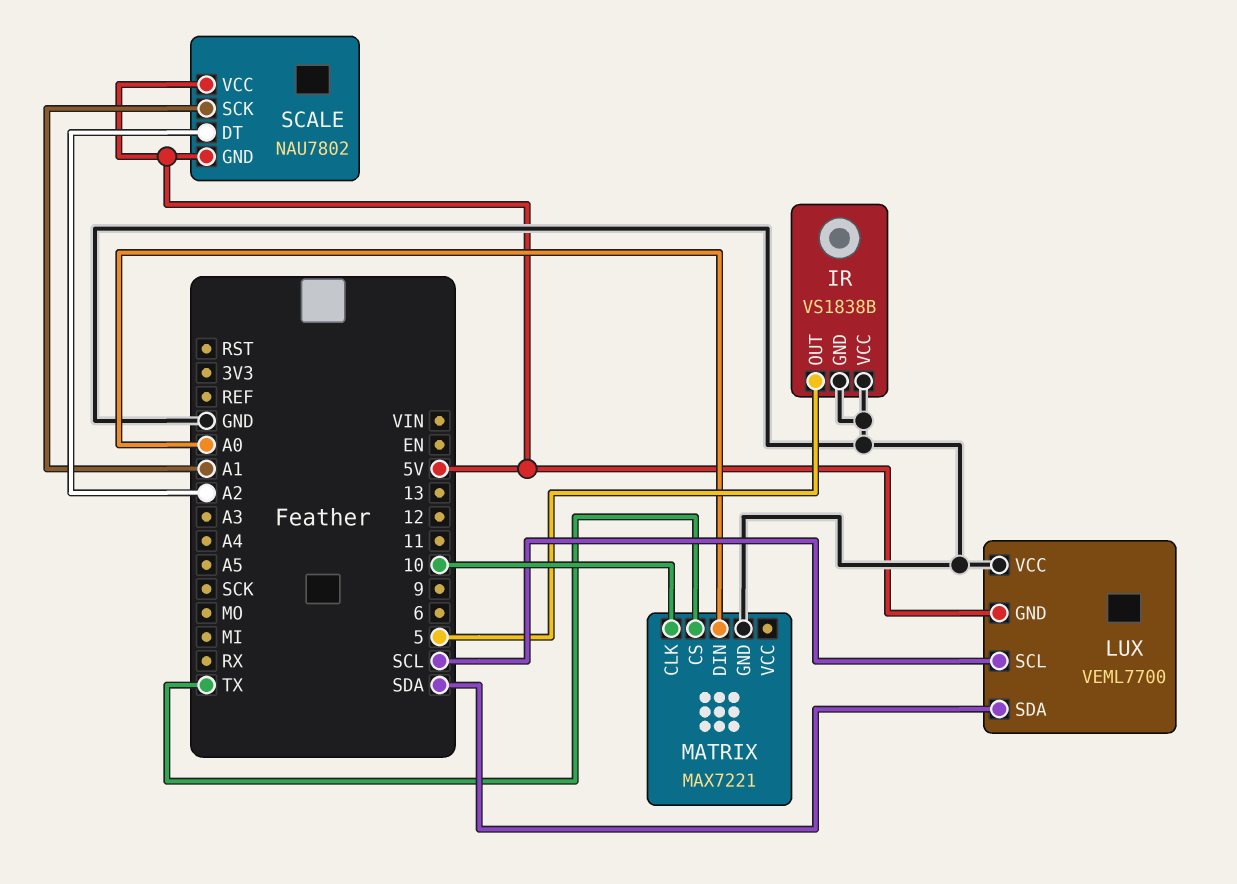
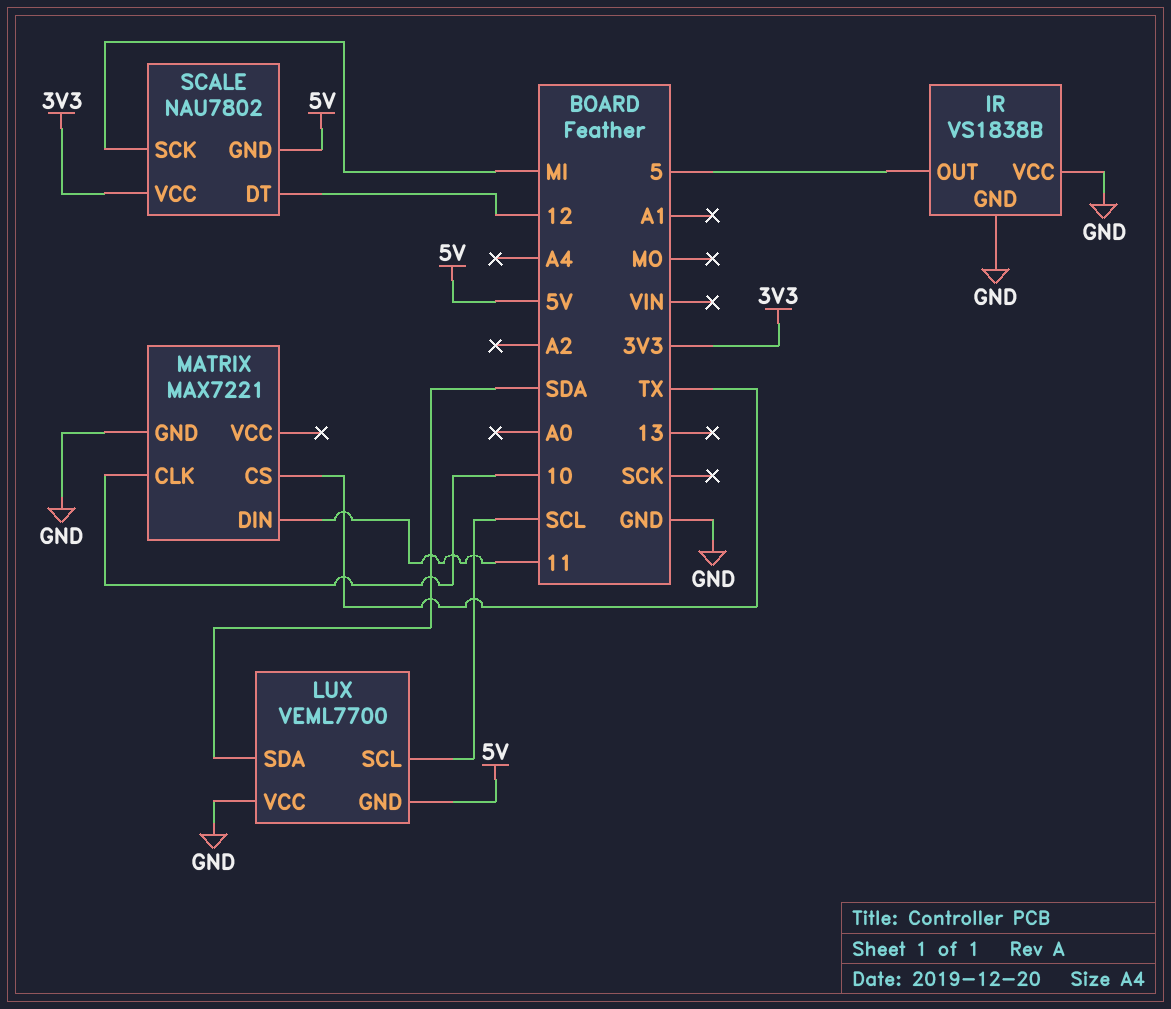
MATRIX pin DIN: A0 -> 11
SCALE pin DT: A2 -> 12
SCALE pin SCK: A1 -> MI
SCALE pin VCC: 5V -> 3V3

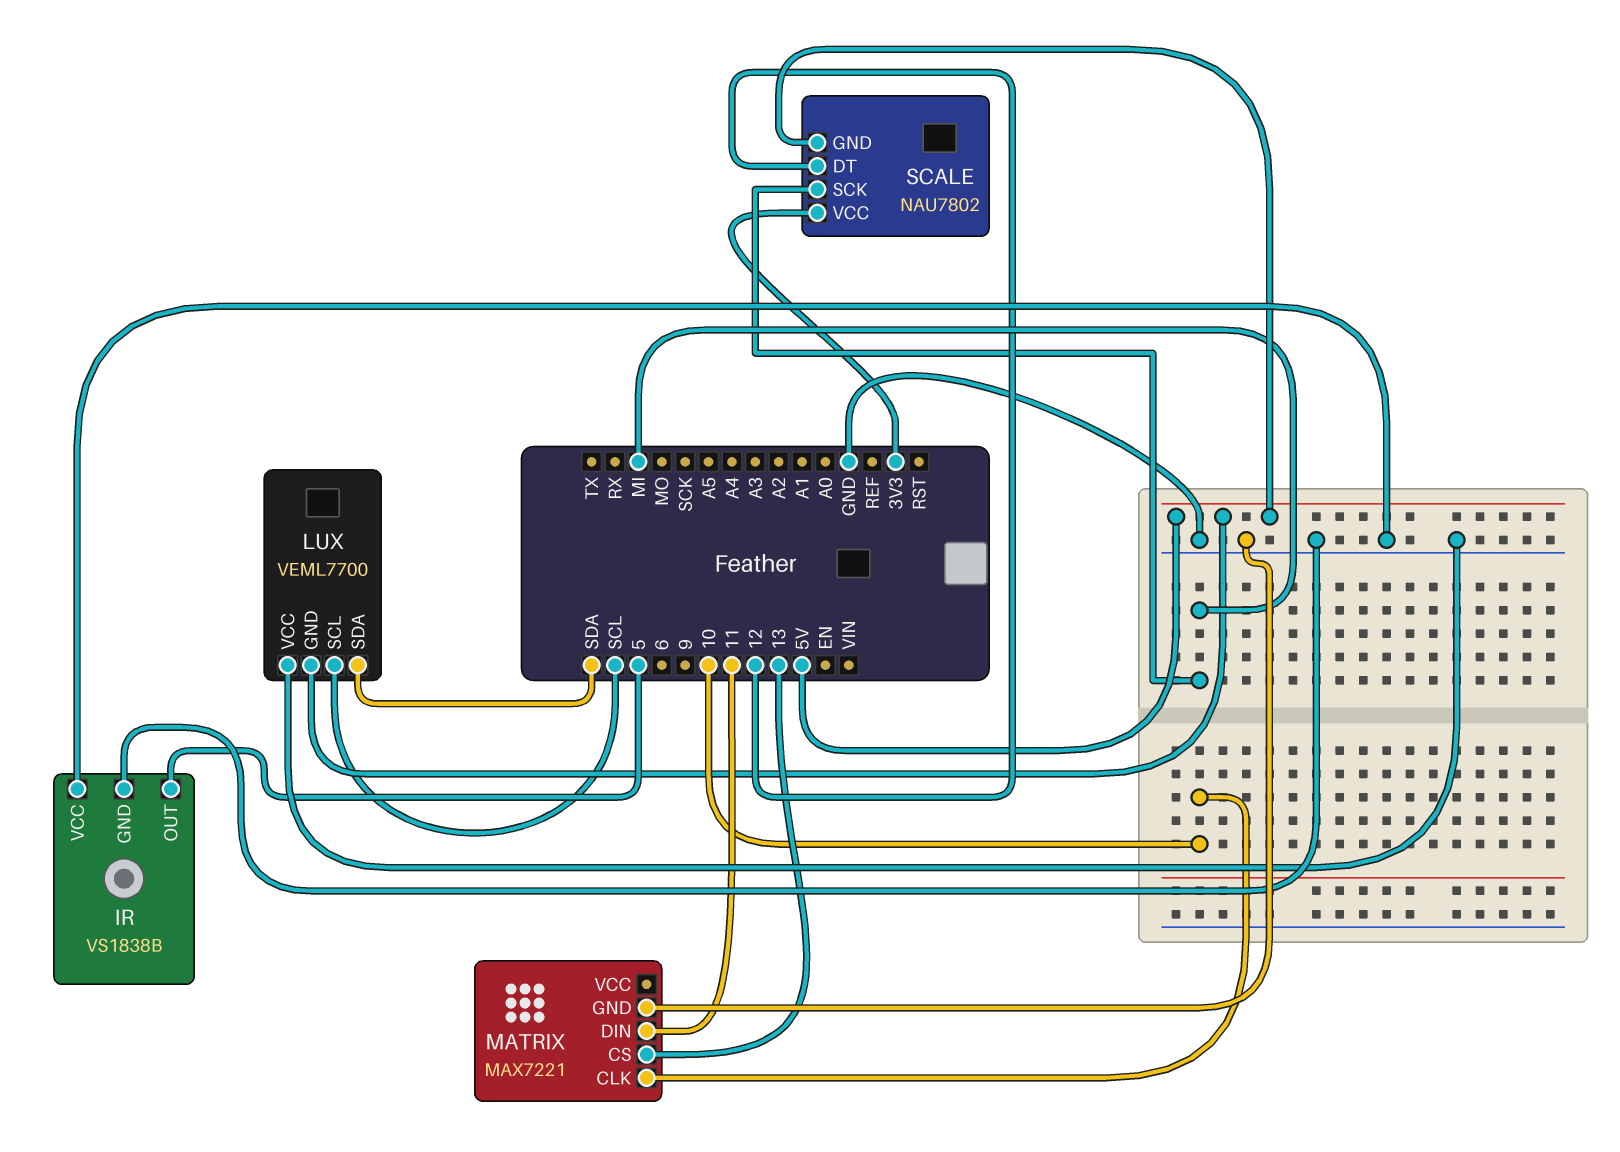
MATRIX pin CS: TX -> 13

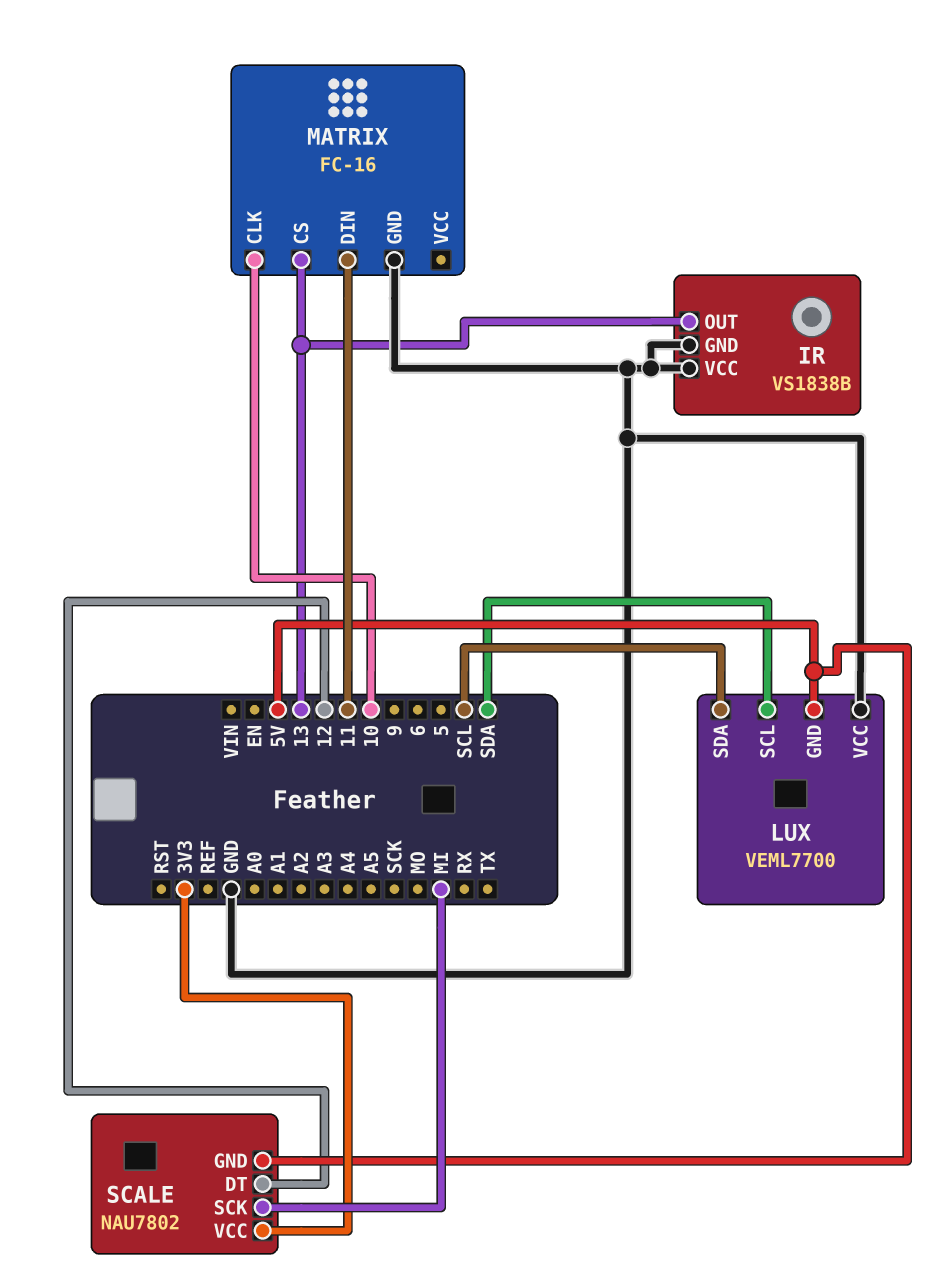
IR pin OUT: 5 -> 13
LUX pin SCL: SCL -> SDA
LUX pin SDA: SDA -> SCL
MATRIX: MAX7221 -> FC-16

